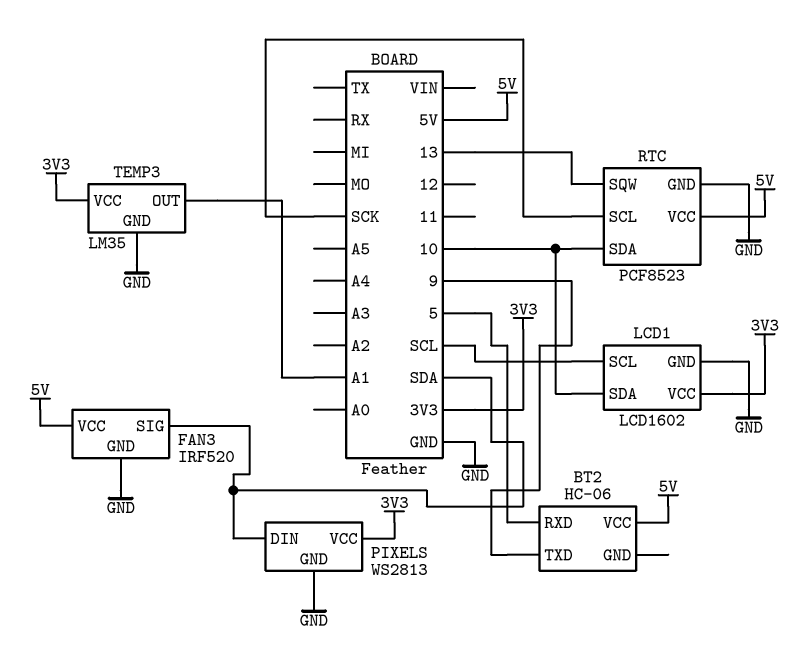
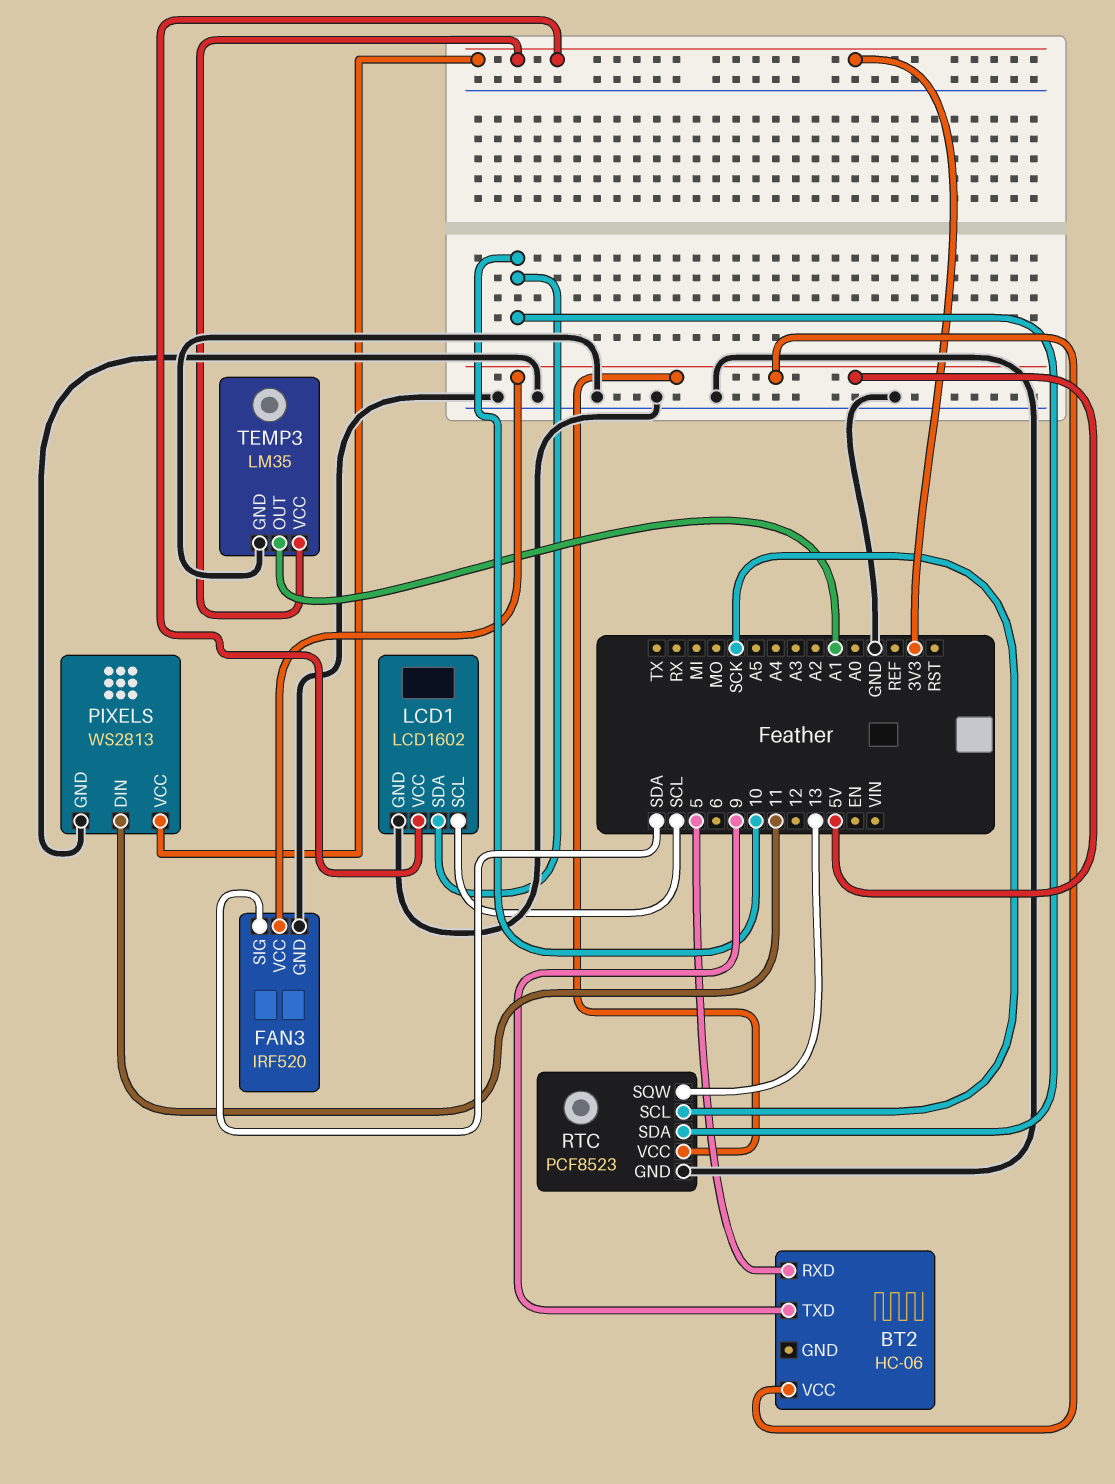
PIXELS pin DIN: SDA -> 11

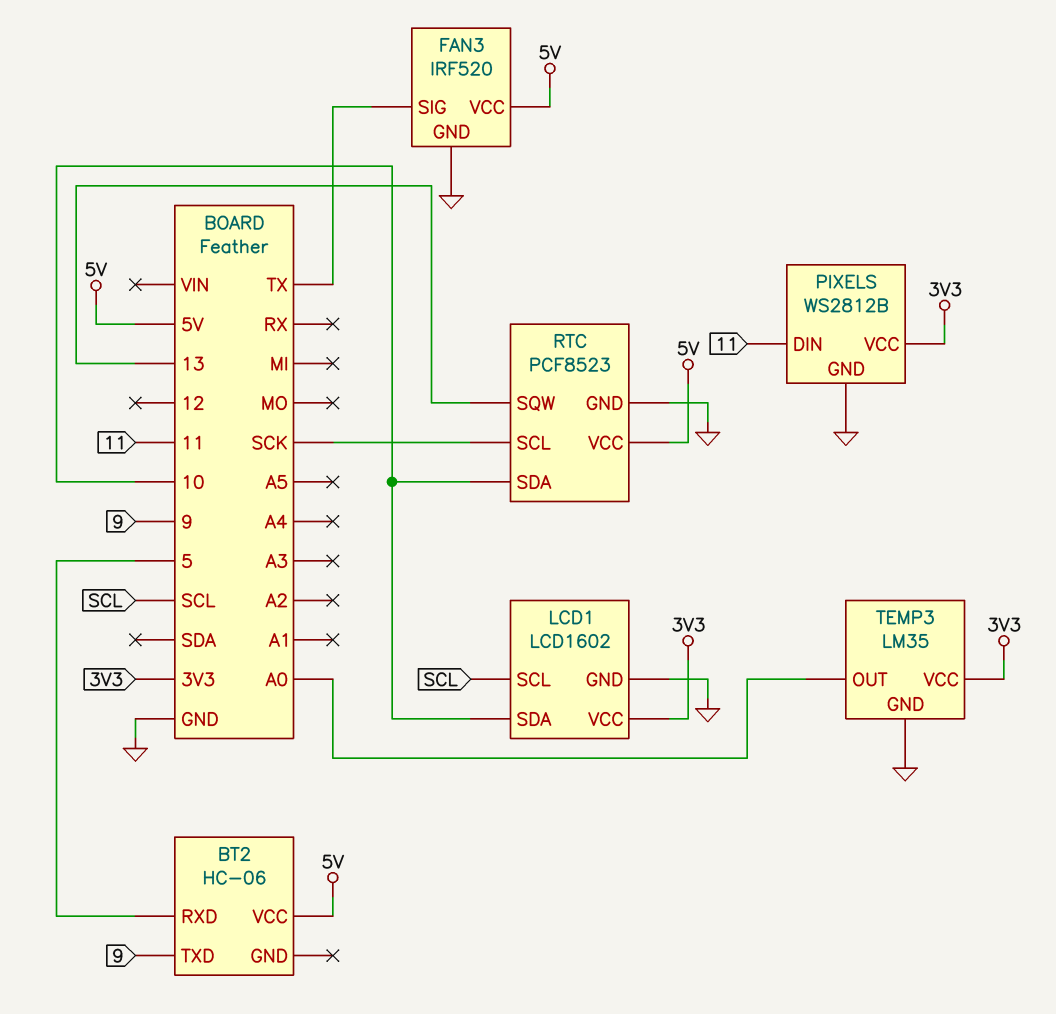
FAN3 pin SIG: SDA -> TX
PIXELS: WS2813 -> WS2812B
TEMP3 pin OUT: A1 -> A0

